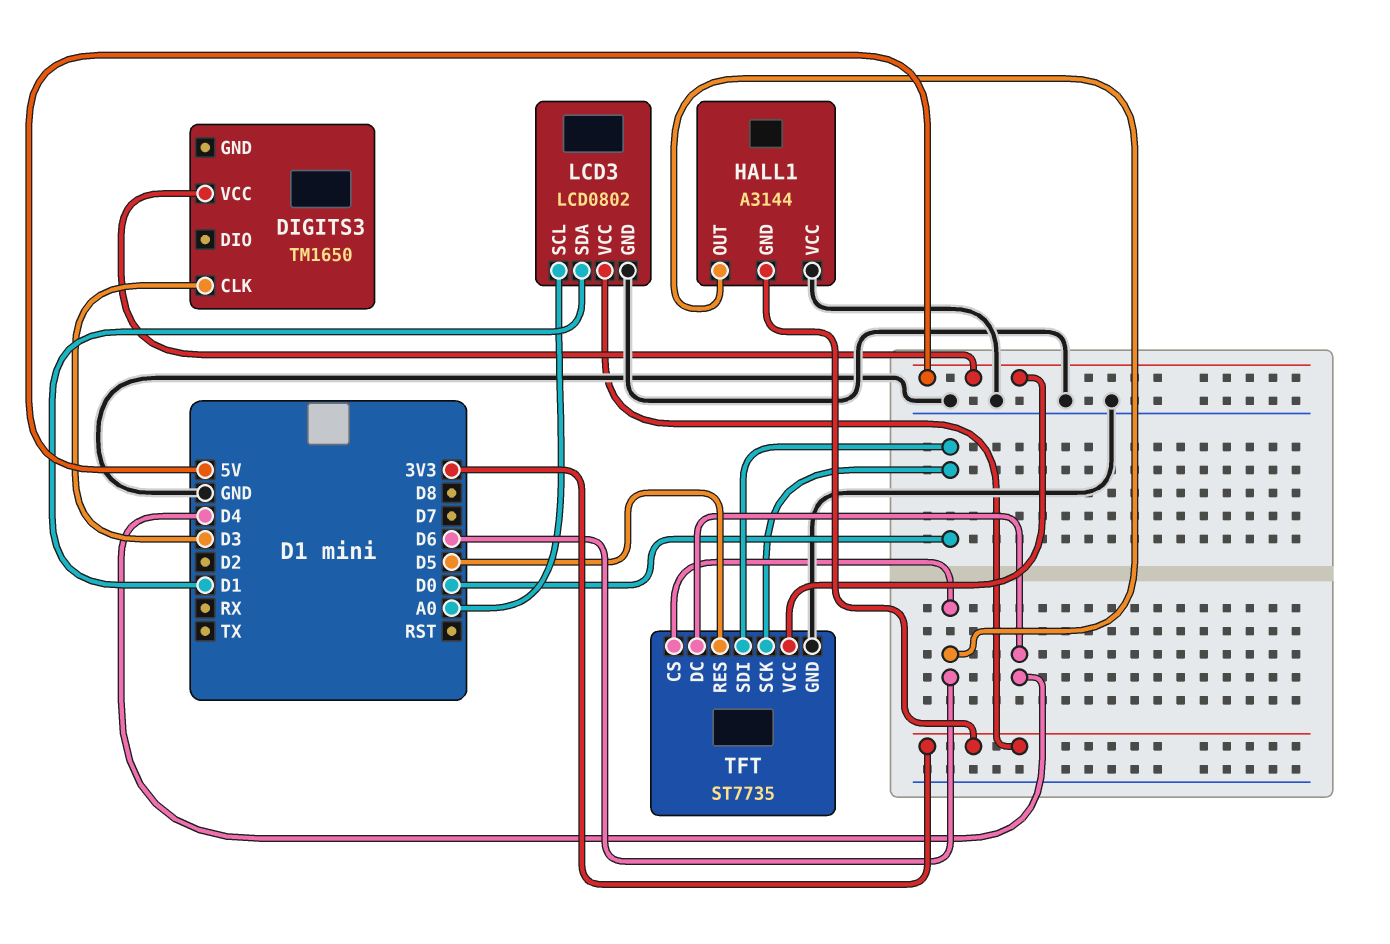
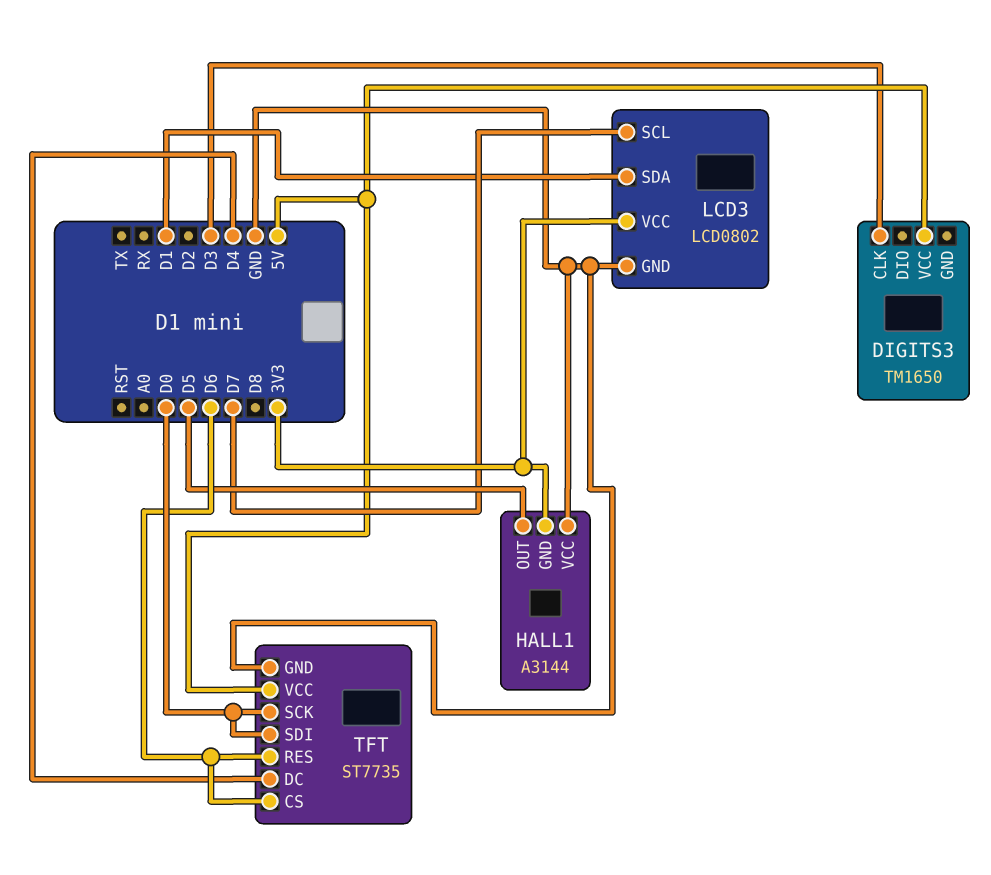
HALL1 pin OUT: D6 -> D5
LCD3 pin SCL: A0 -> D7
TFT pin RES: D5 -> D6

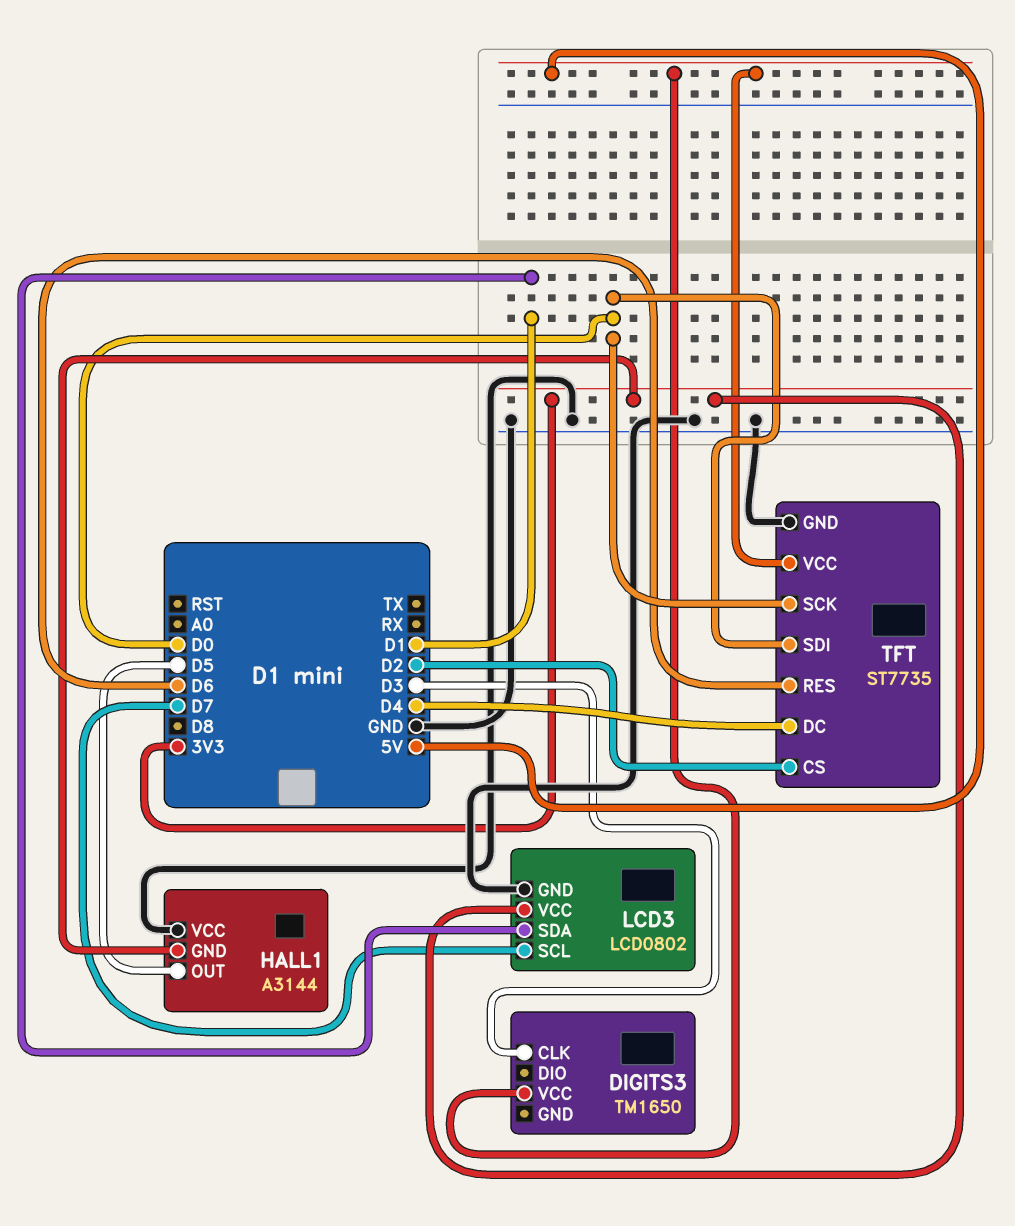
TFT pin CS: D6 -> D2

